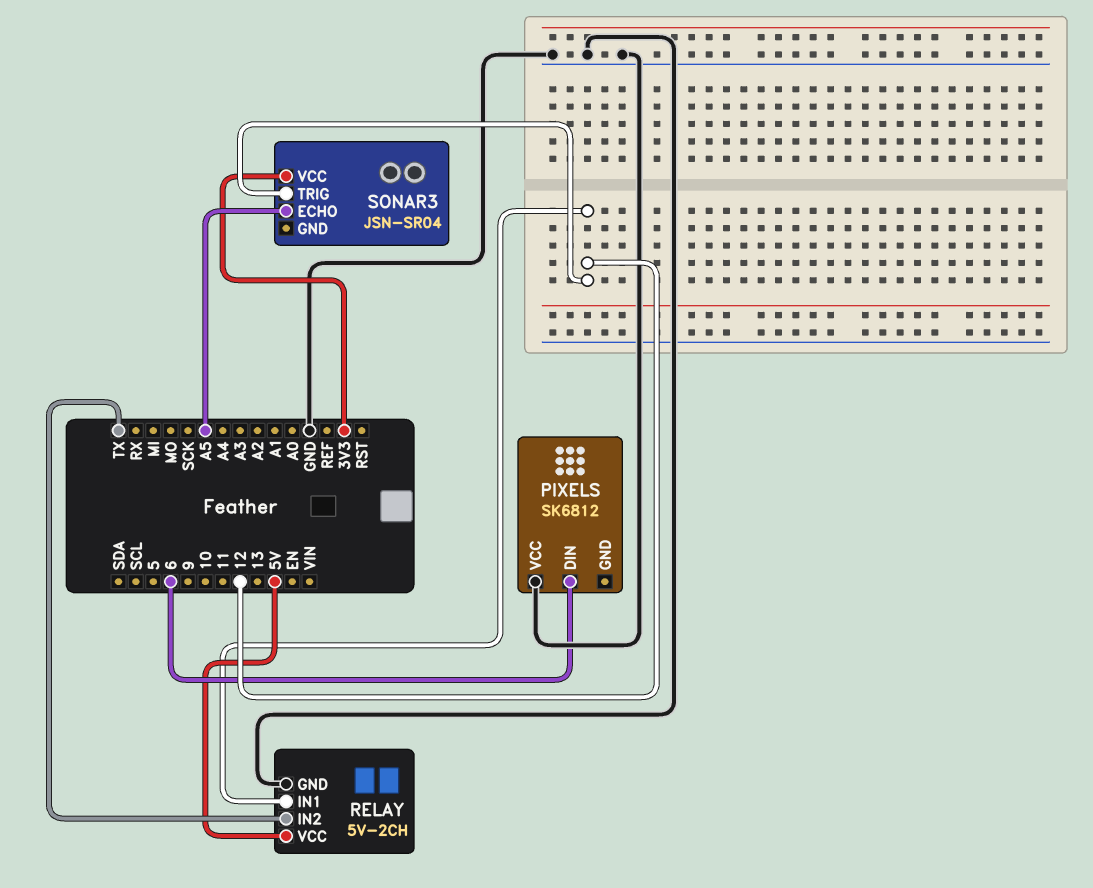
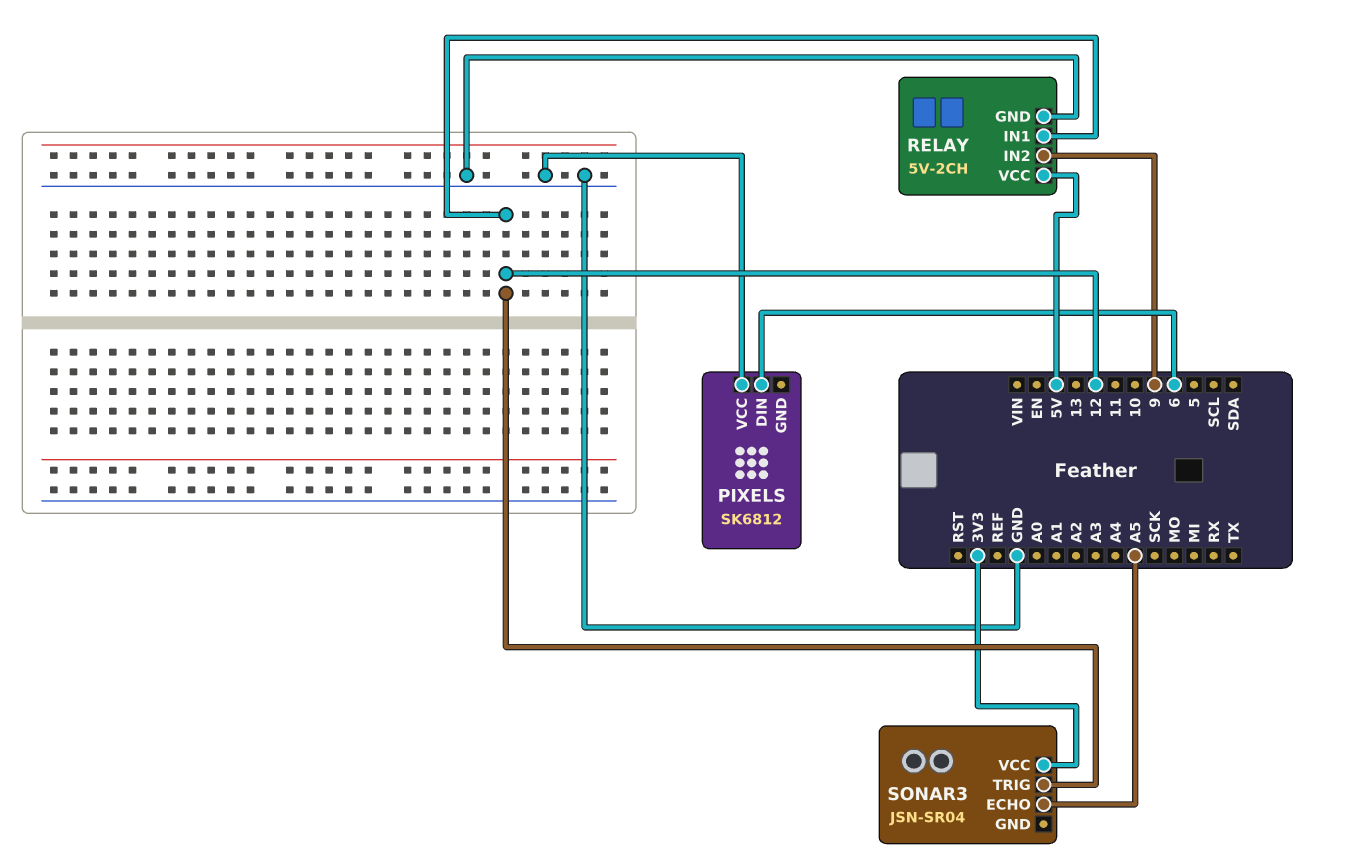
RELAY pin IN2: TX -> 9

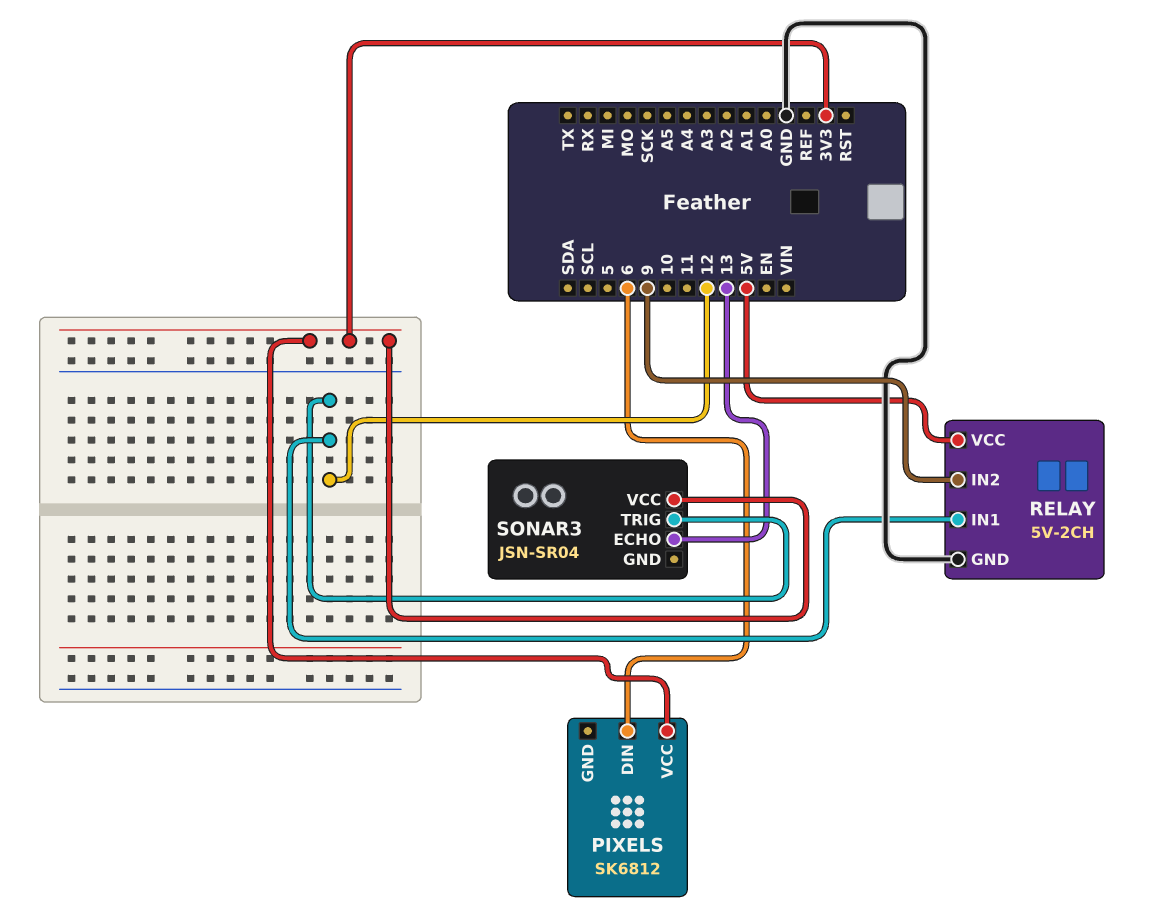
PIXELS pin VCC: GND -> 3V3
SONAR3 pin ECHO: A5 -> 13

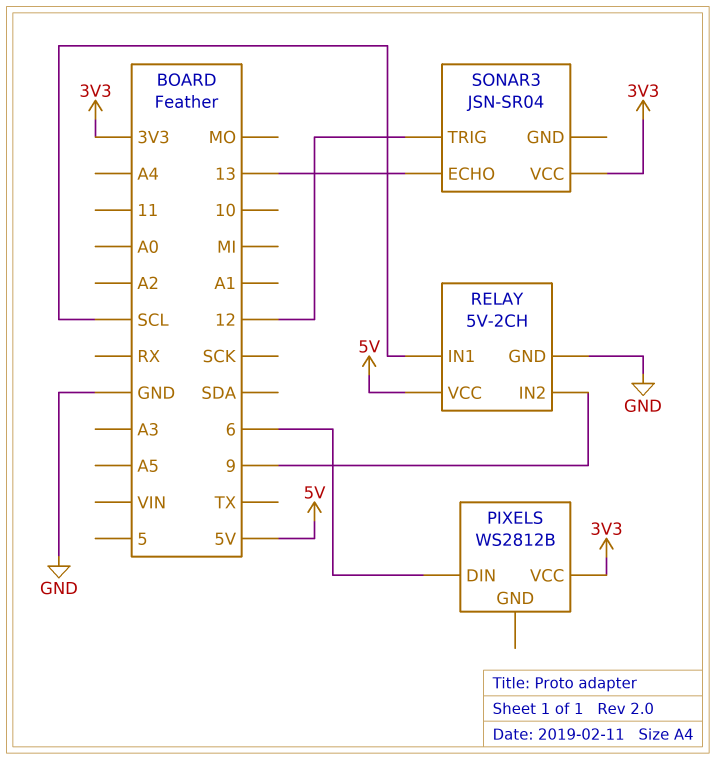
PIXELS: SK6812 -> WS2812B
RELAY pin IN1: 12 -> SCL

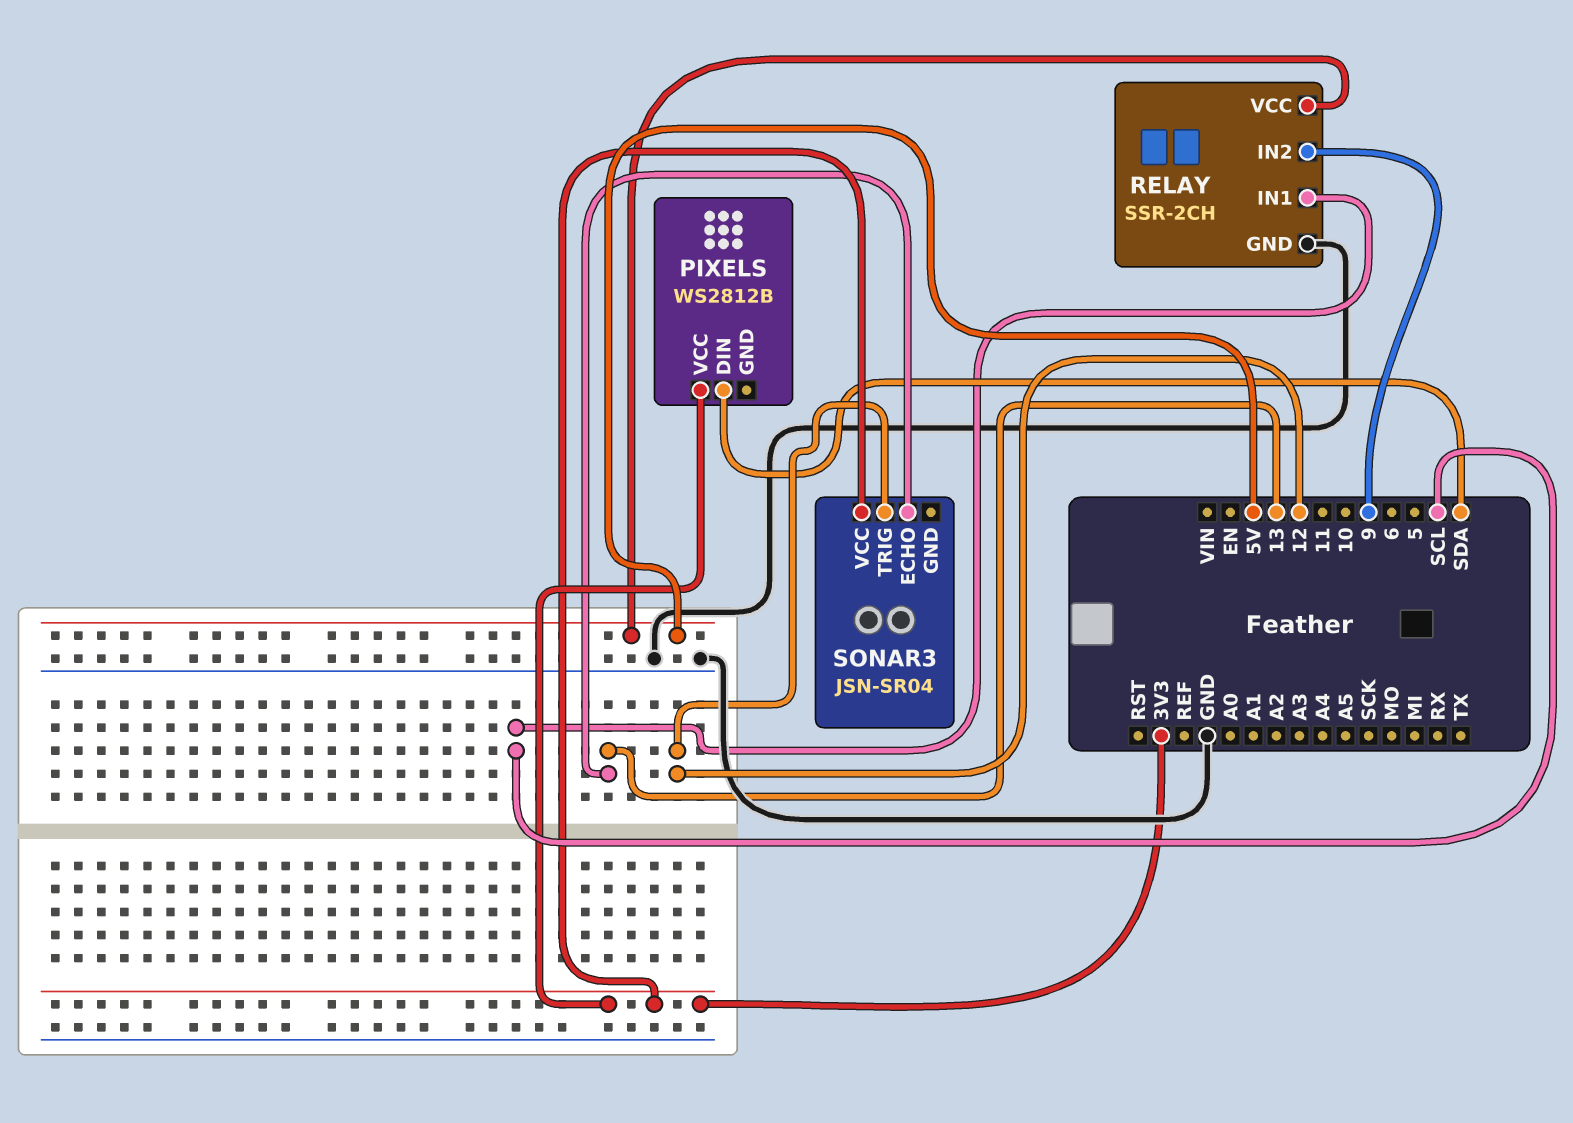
PIXELS pin DIN: 6 -> SDA
RELAY: 5V-2CH -> SSR-2CH

